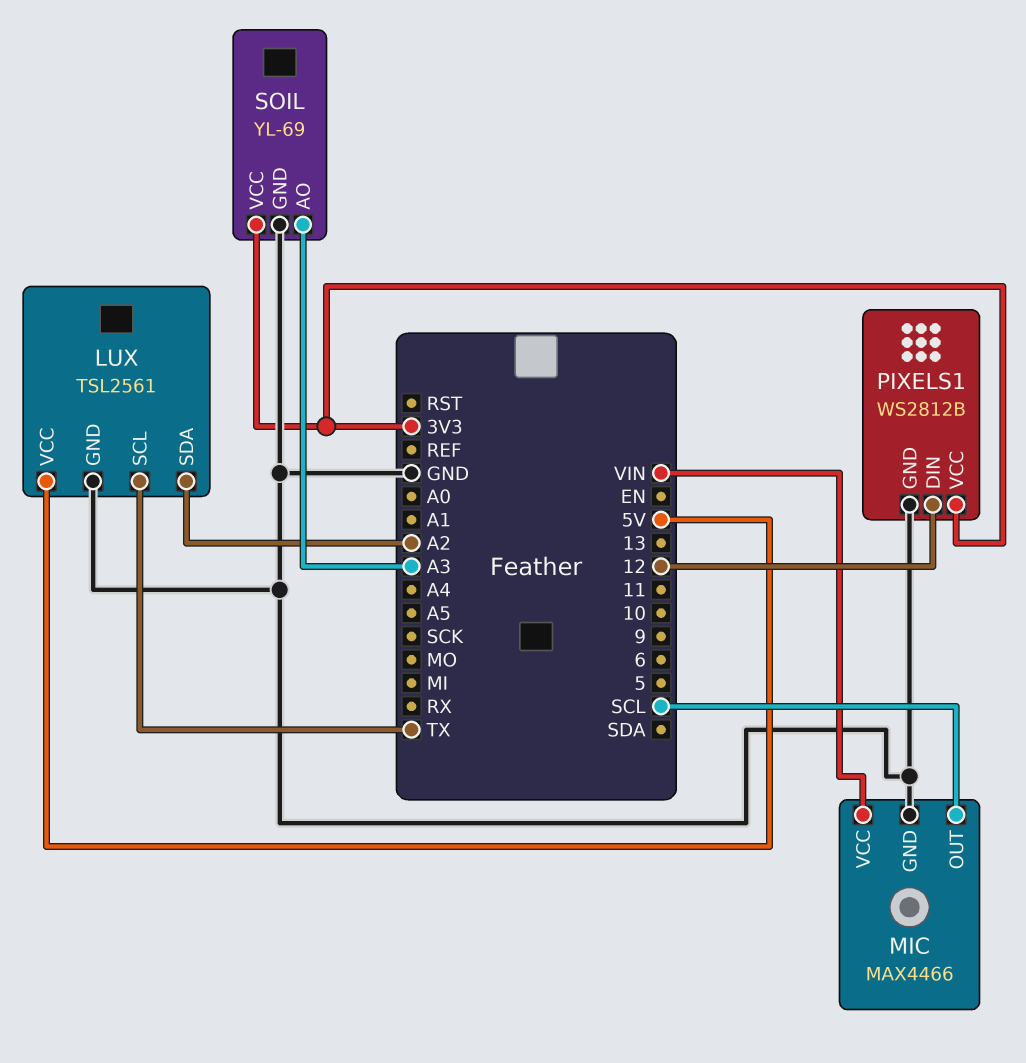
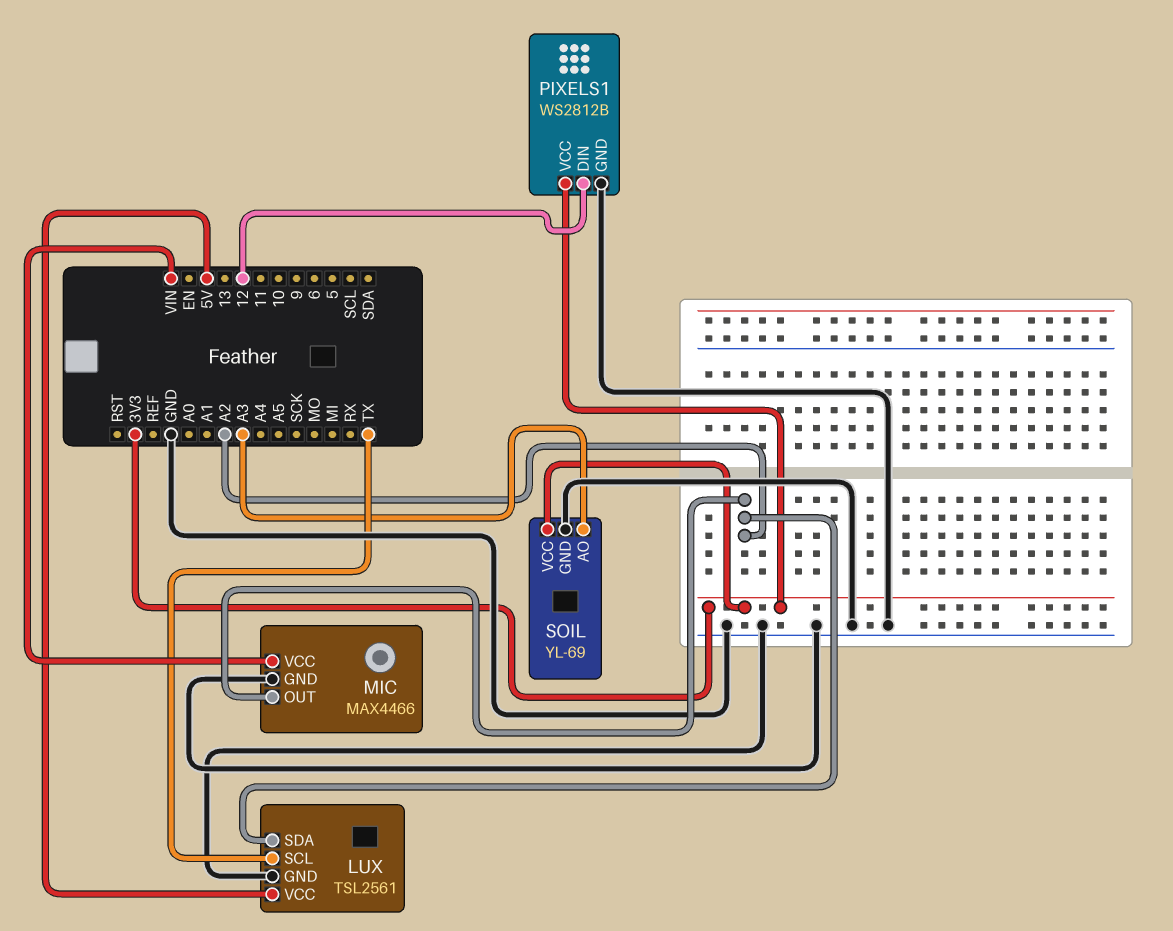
MIC pin OUT: SCL -> A2

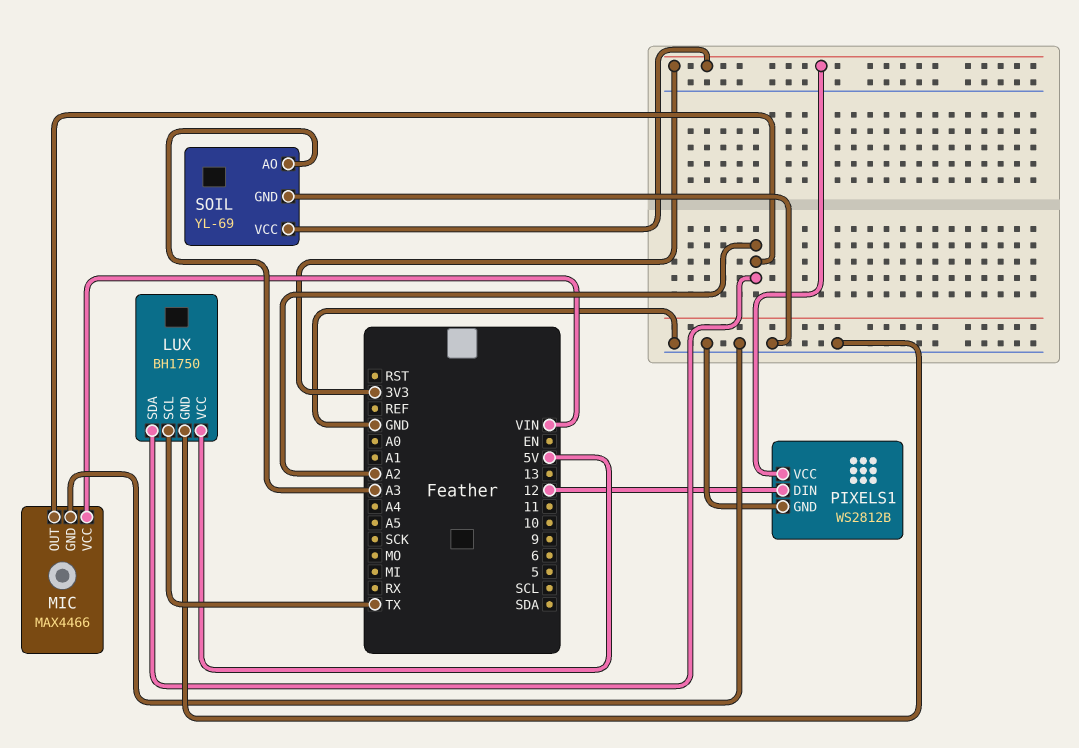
LUX: TSL2561 -> BH1750

